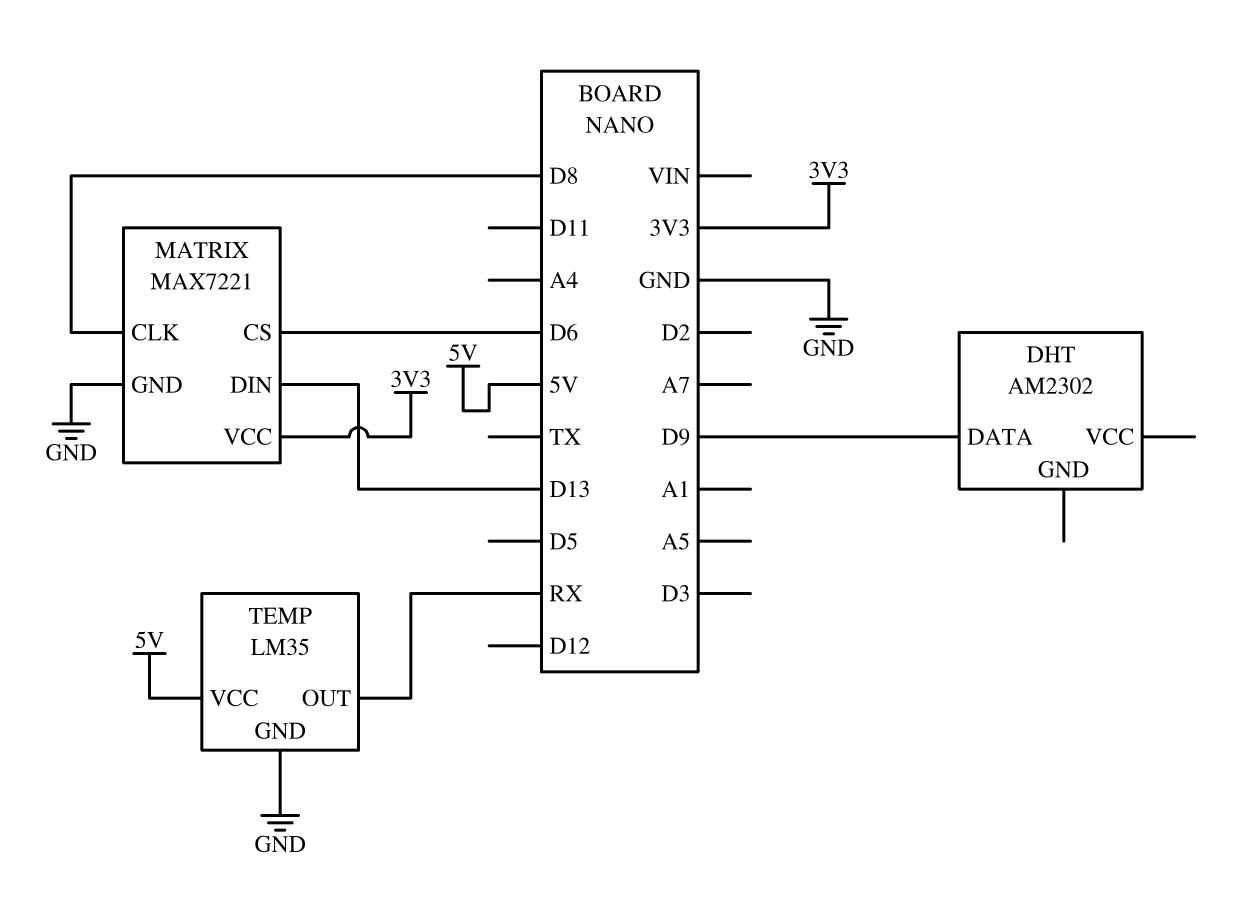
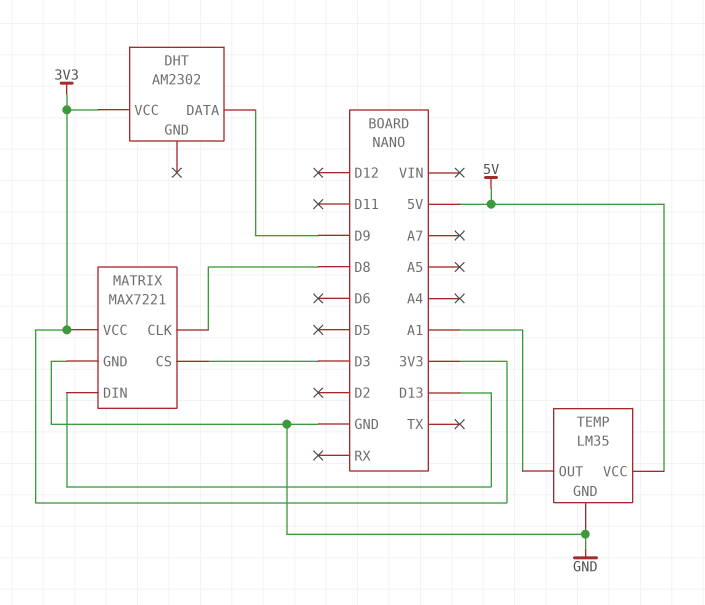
DHT pin VCC: none -> 3V3
MATRIX pin CS: D6 -> D3
TEMP pin OUT: RX -> A1

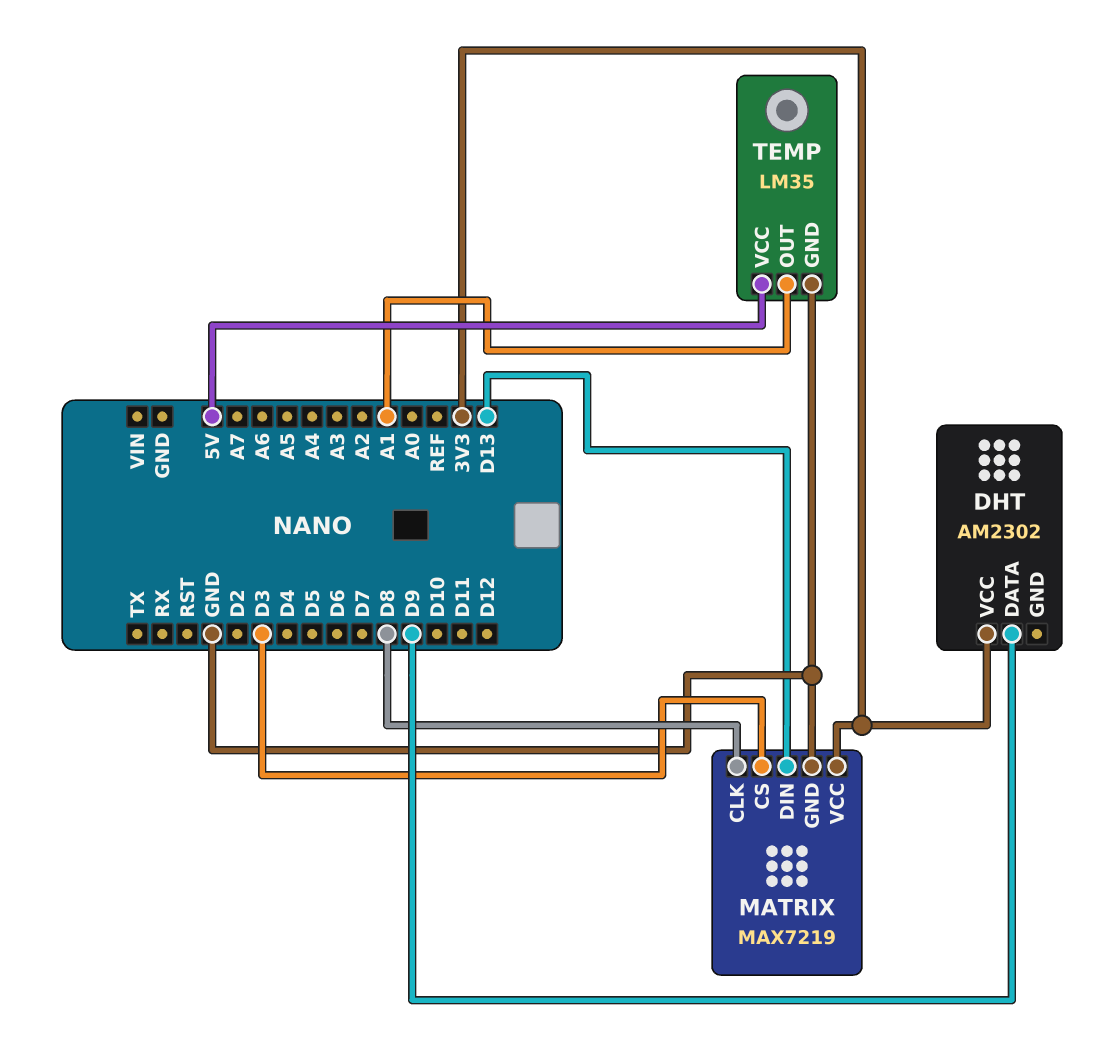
MATRIX: MAX7221 -> MAX7219

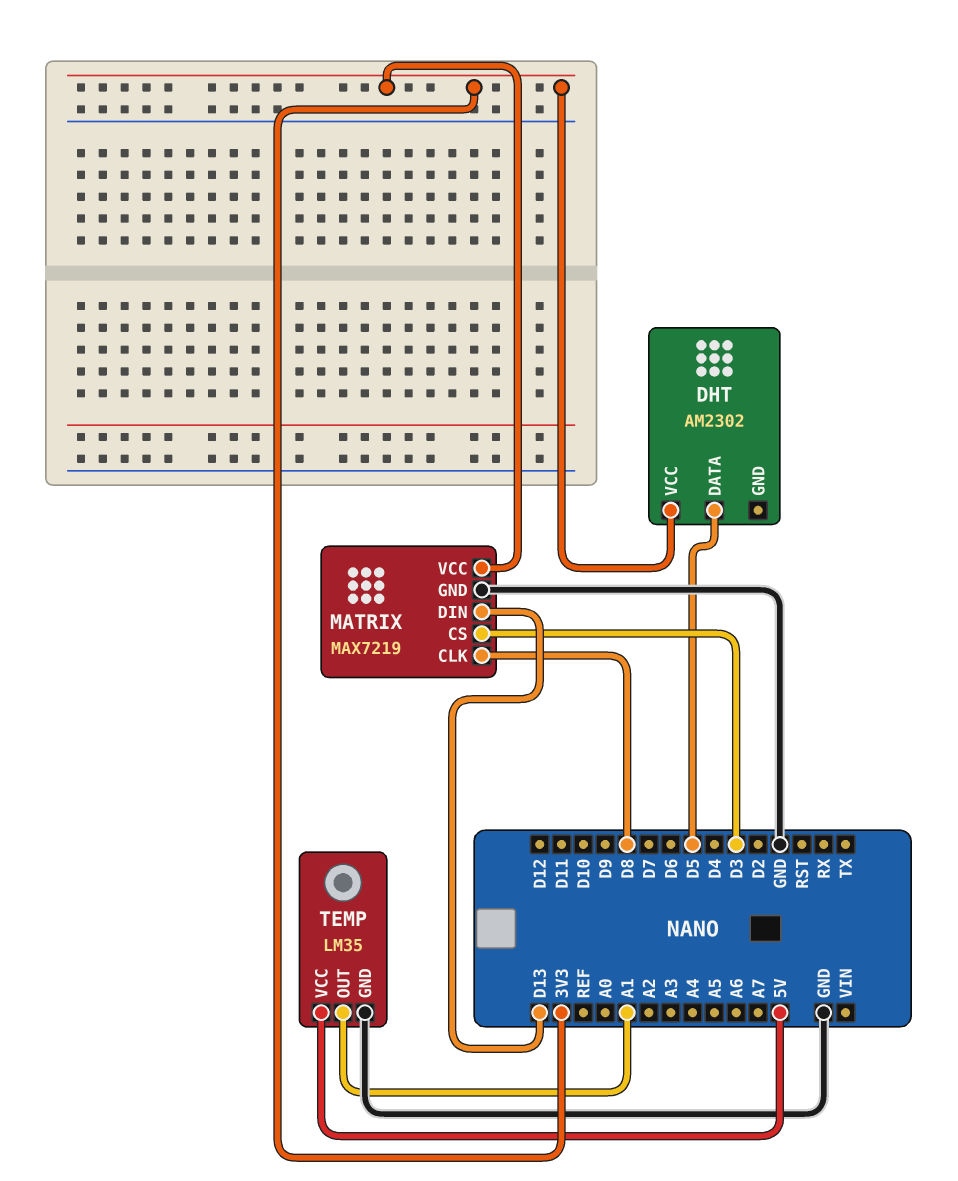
DHT pin DATA: D9 -> D5

